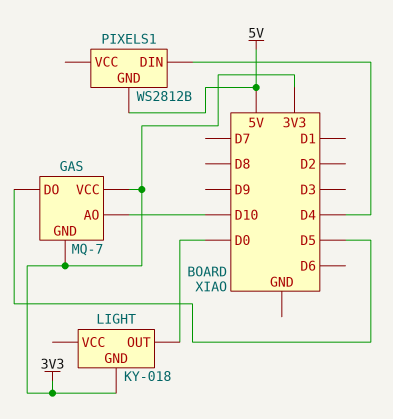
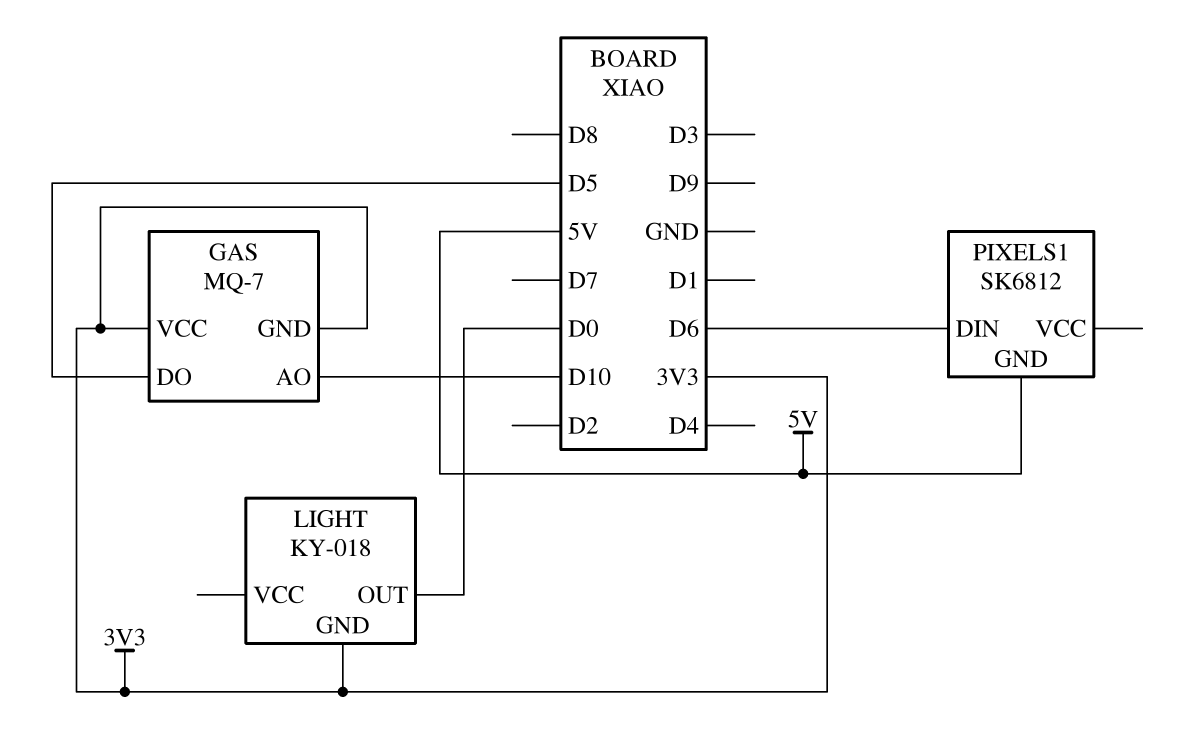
PIXELS1: WS2812B -> SK6812
PIXELS1 pin DIN: D4 -> D6

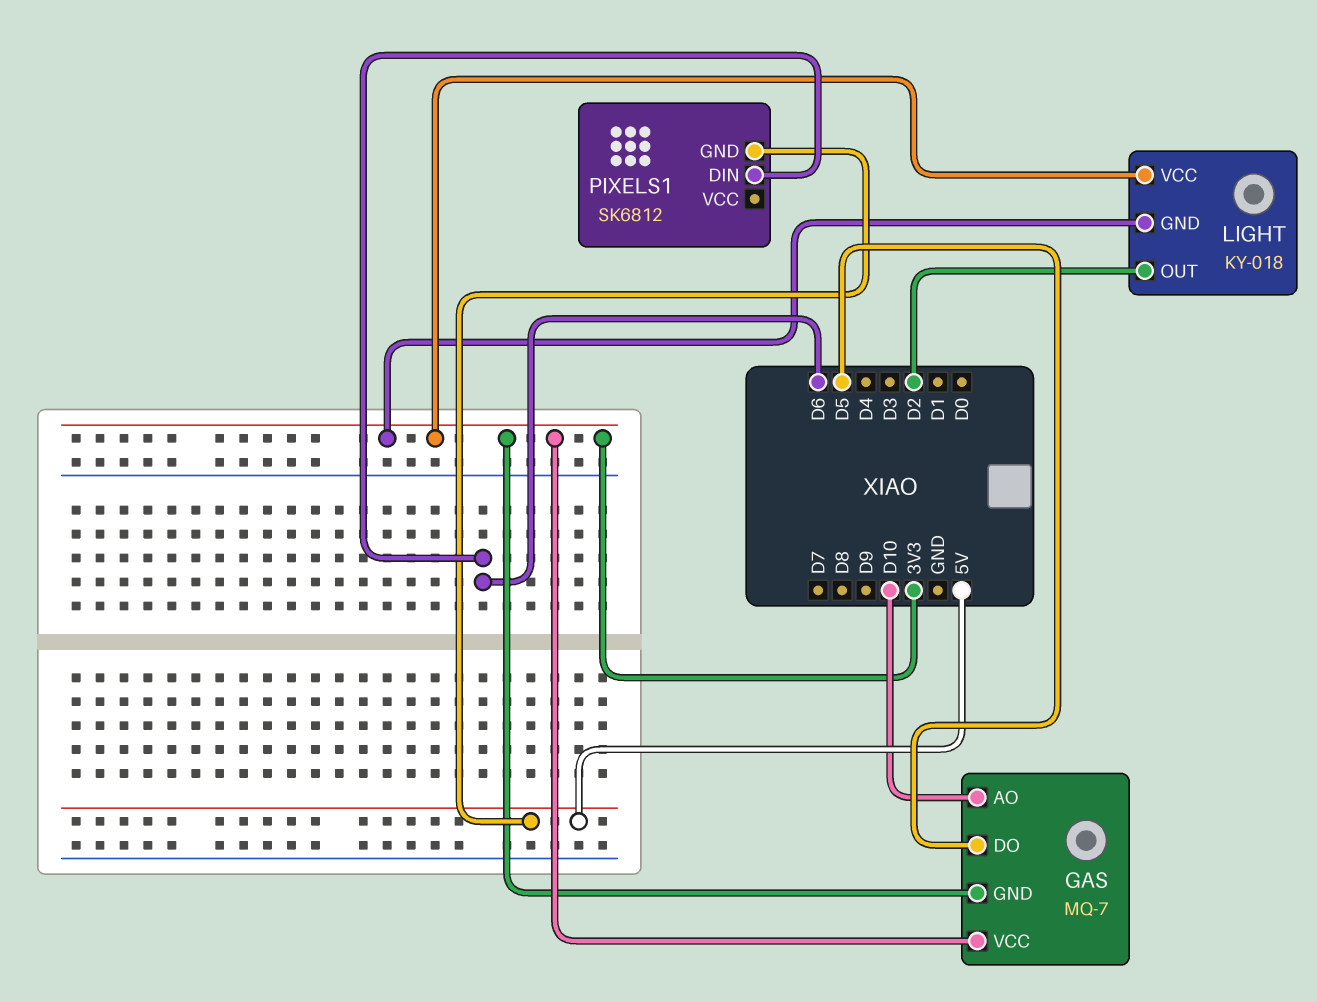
LIGHT pin OUT: D0 -> D2
LIGHT pin VCC: none -> 3V3

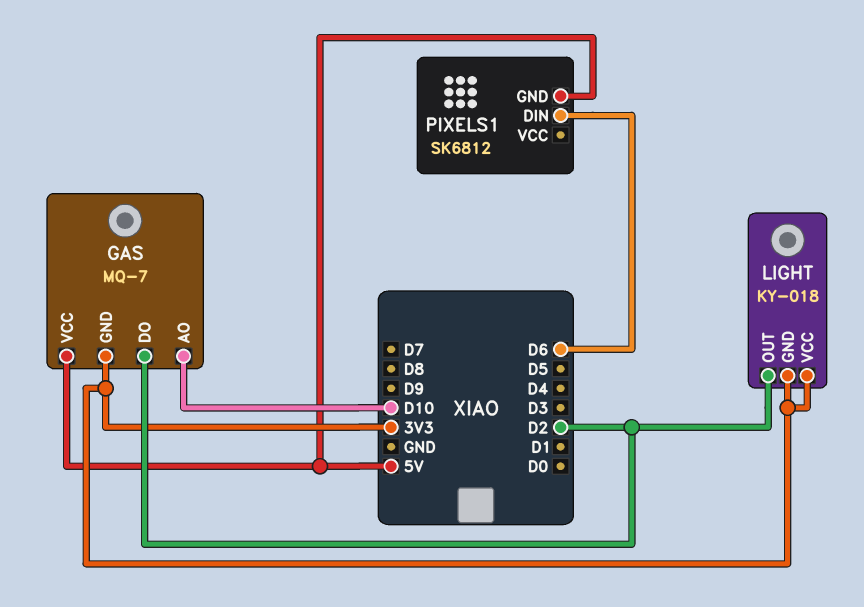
GAS pin DO: D5 -> D2
GAS pin VCC: 3V3 -> 5V

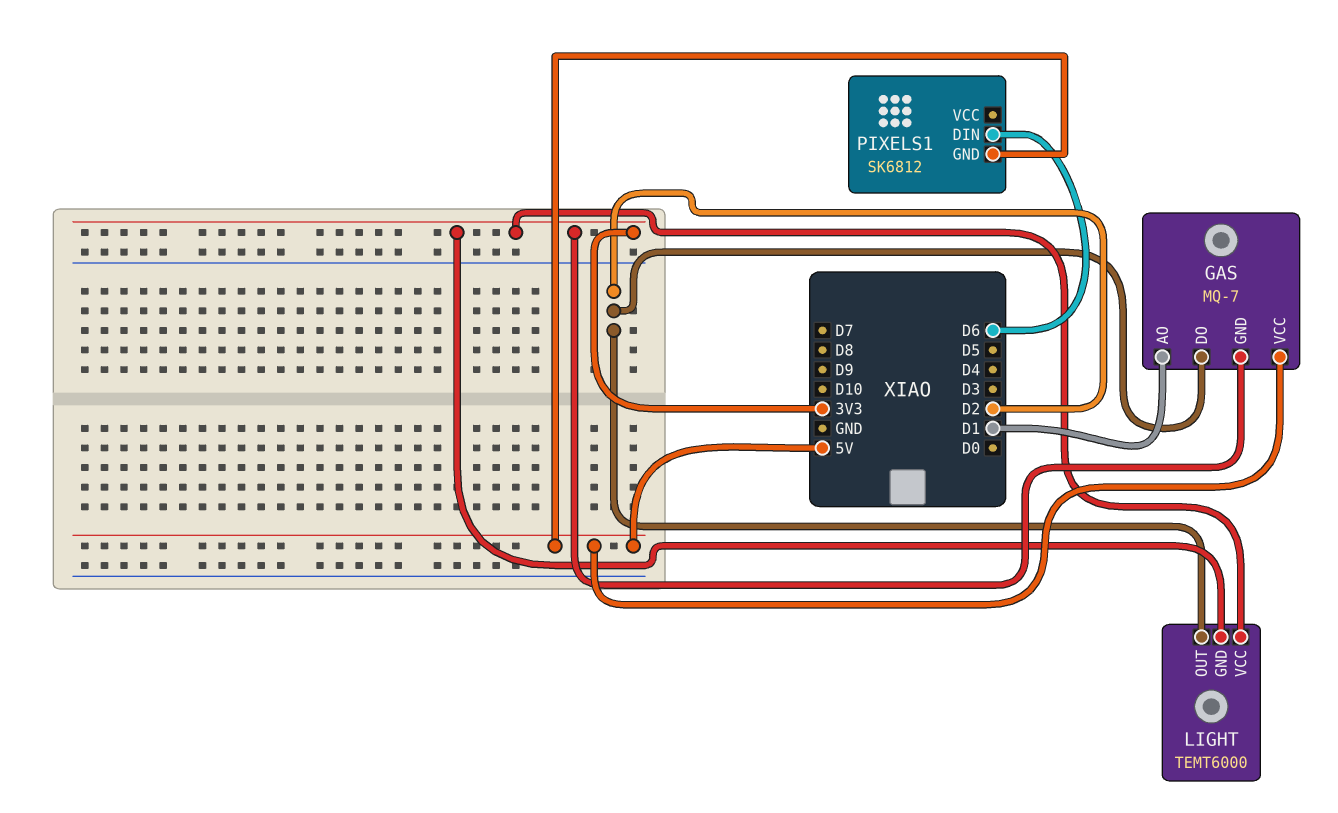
GAS pin AO: D10 -> D1
LIGHT: KY-018 -> TEMT6000

